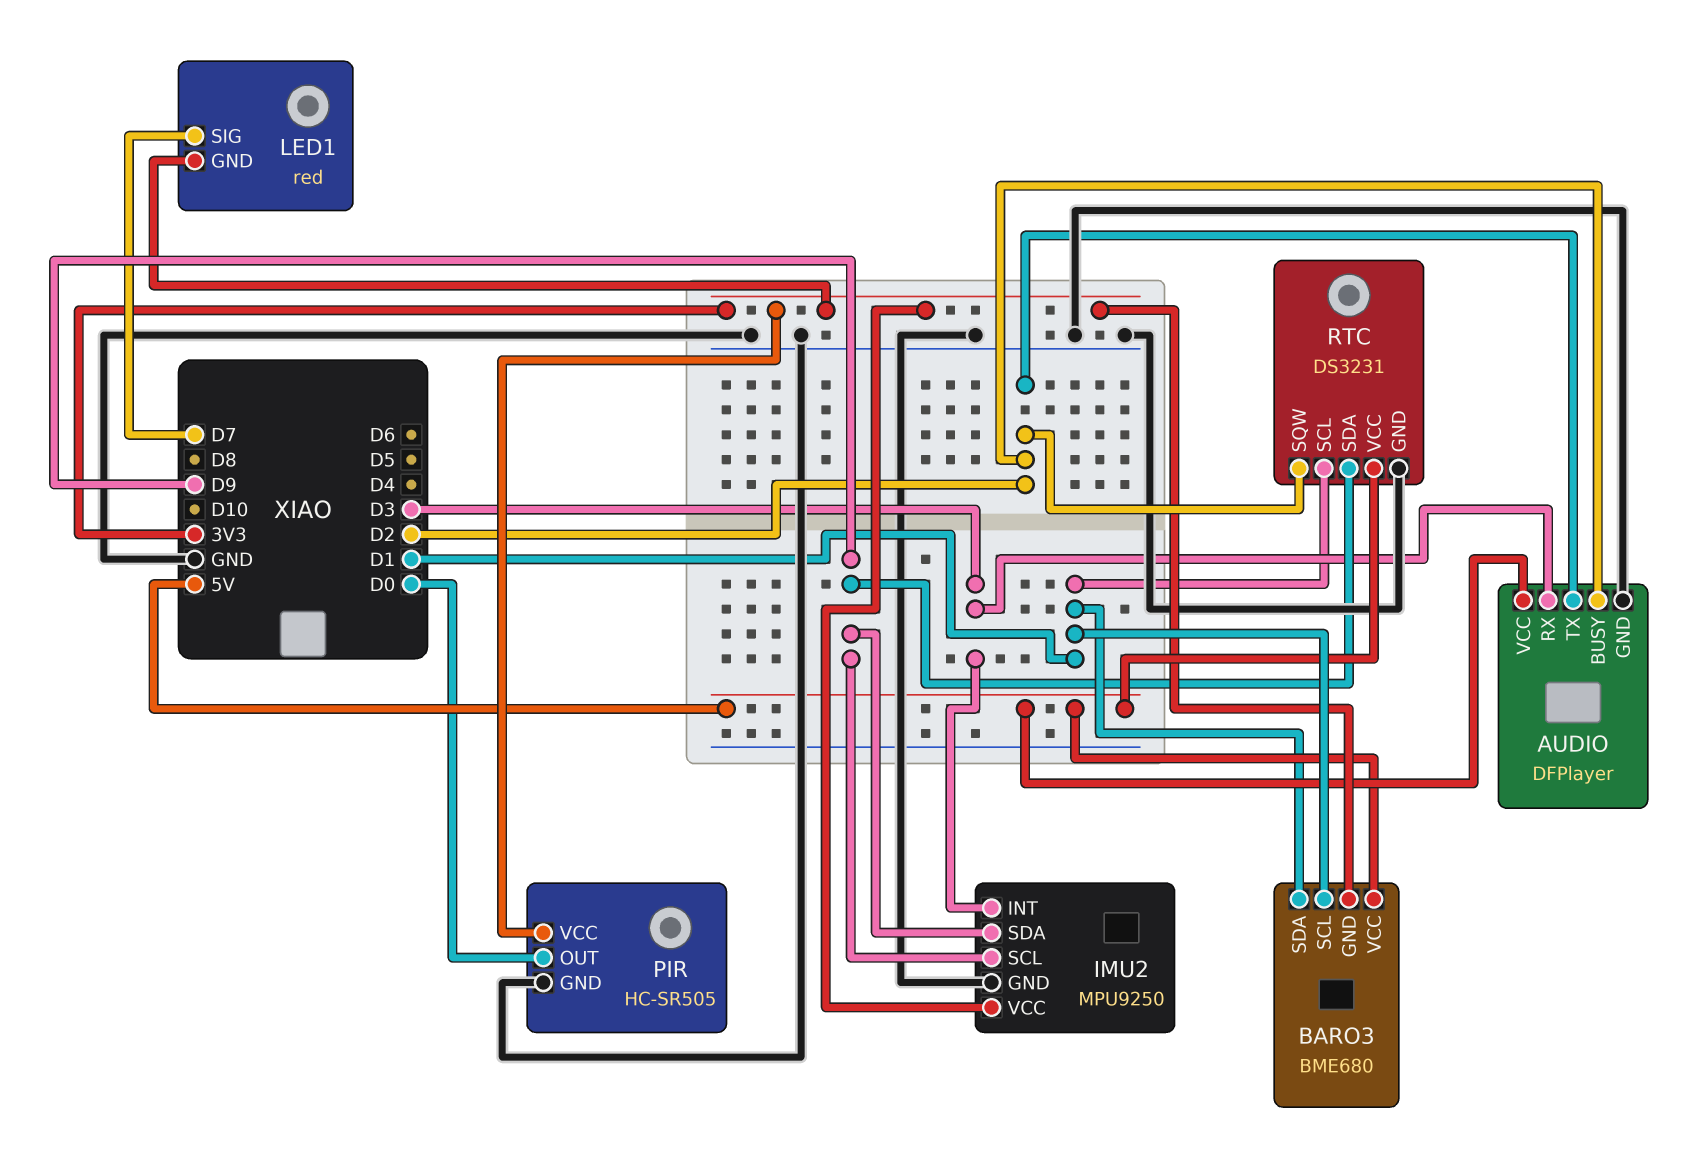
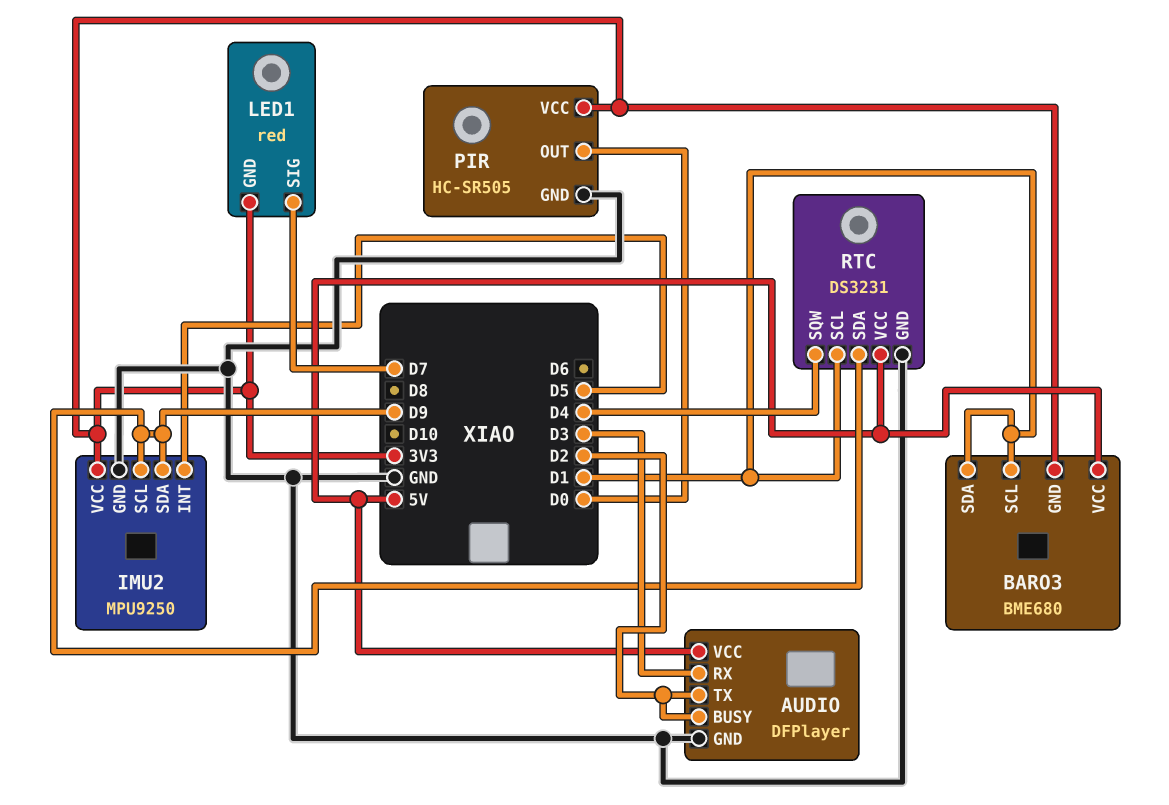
IMU2 pin INT: D3 -> D5
RTC pin SQW: D2 -> D4

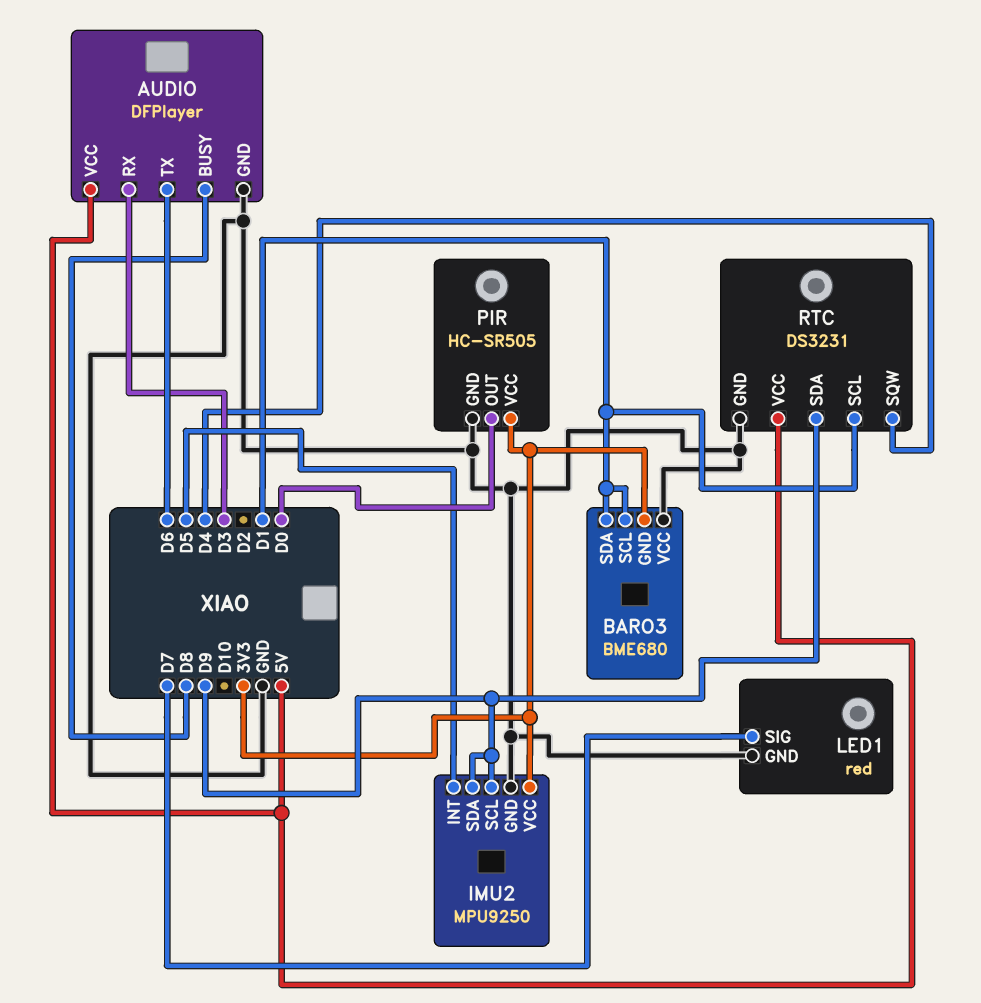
AUDIO pin BUSY: D2 -> D8
AUDIO pin TX: D2 -> D6
BARO3 pin VCC: 5V -> GND
LED1 pin GND: 3V3 -> GND

